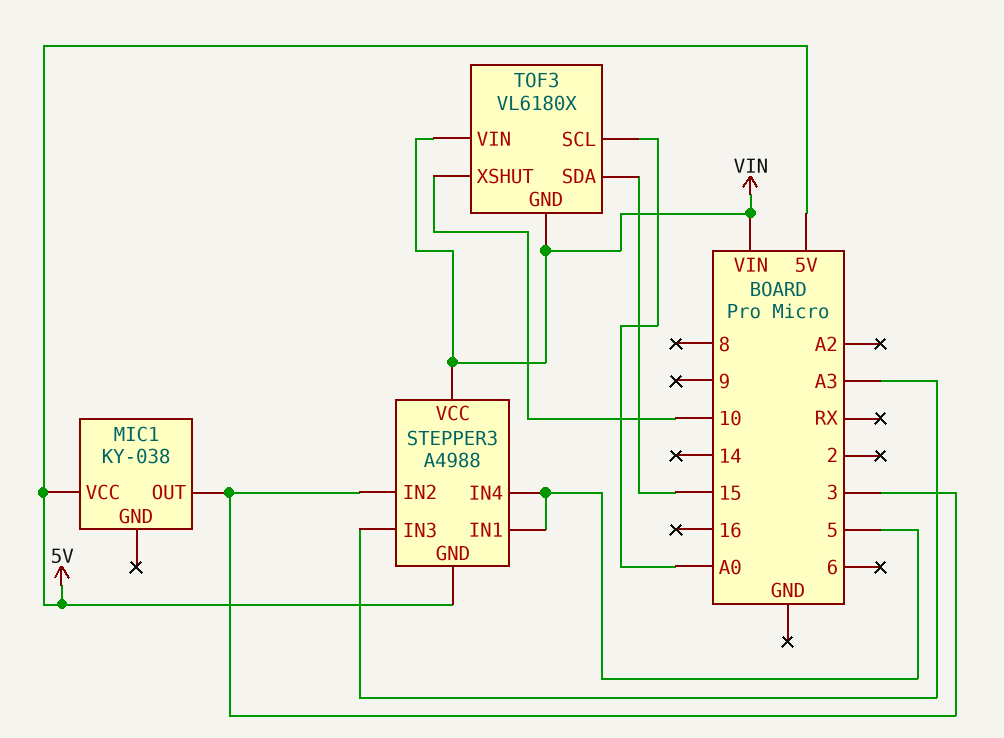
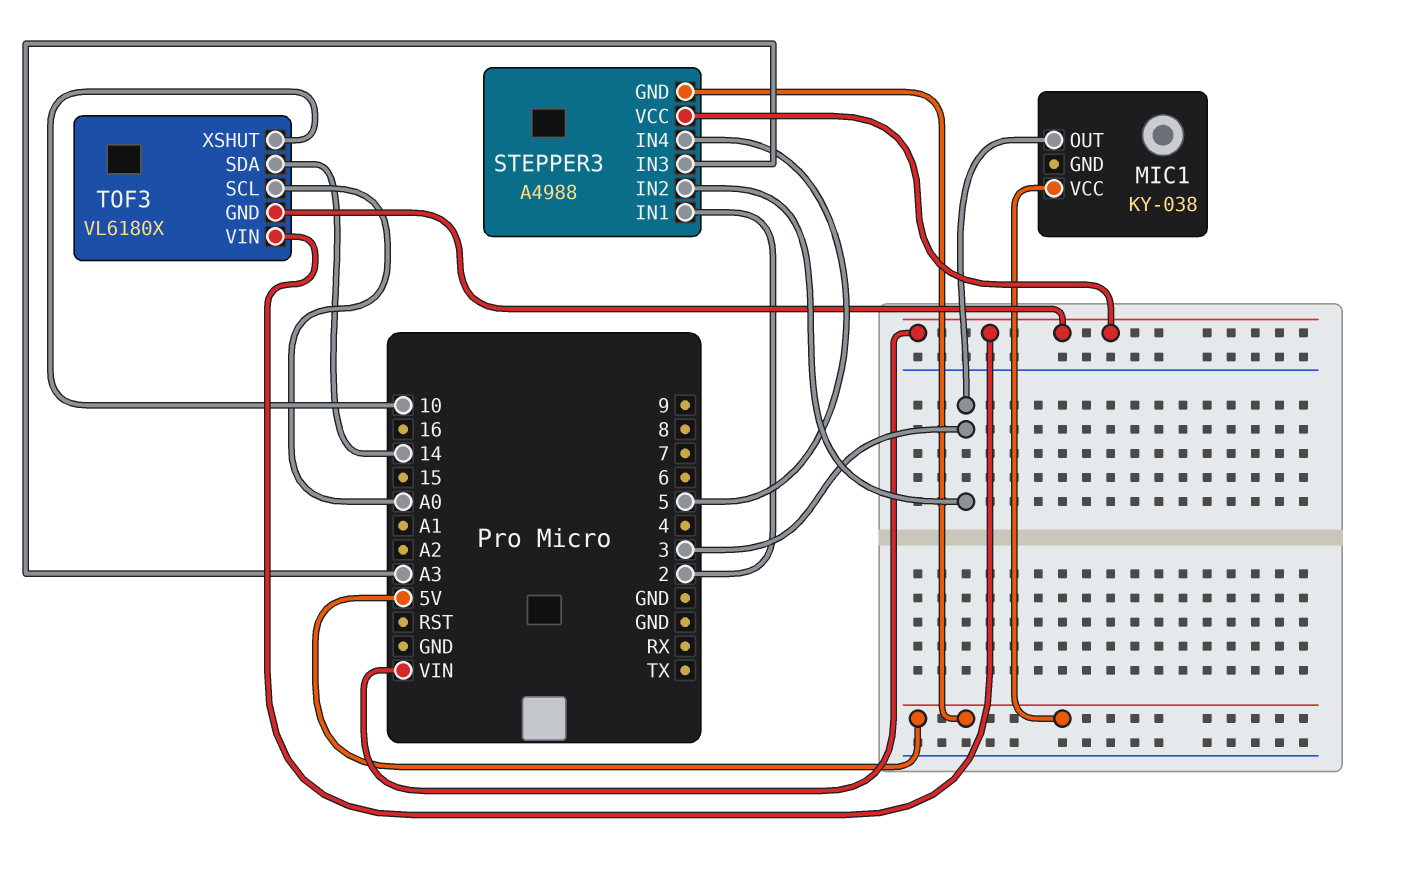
STEPPER3 pin IN1: 5 -> 2
TOF3 pin SDA: 15 -> 14

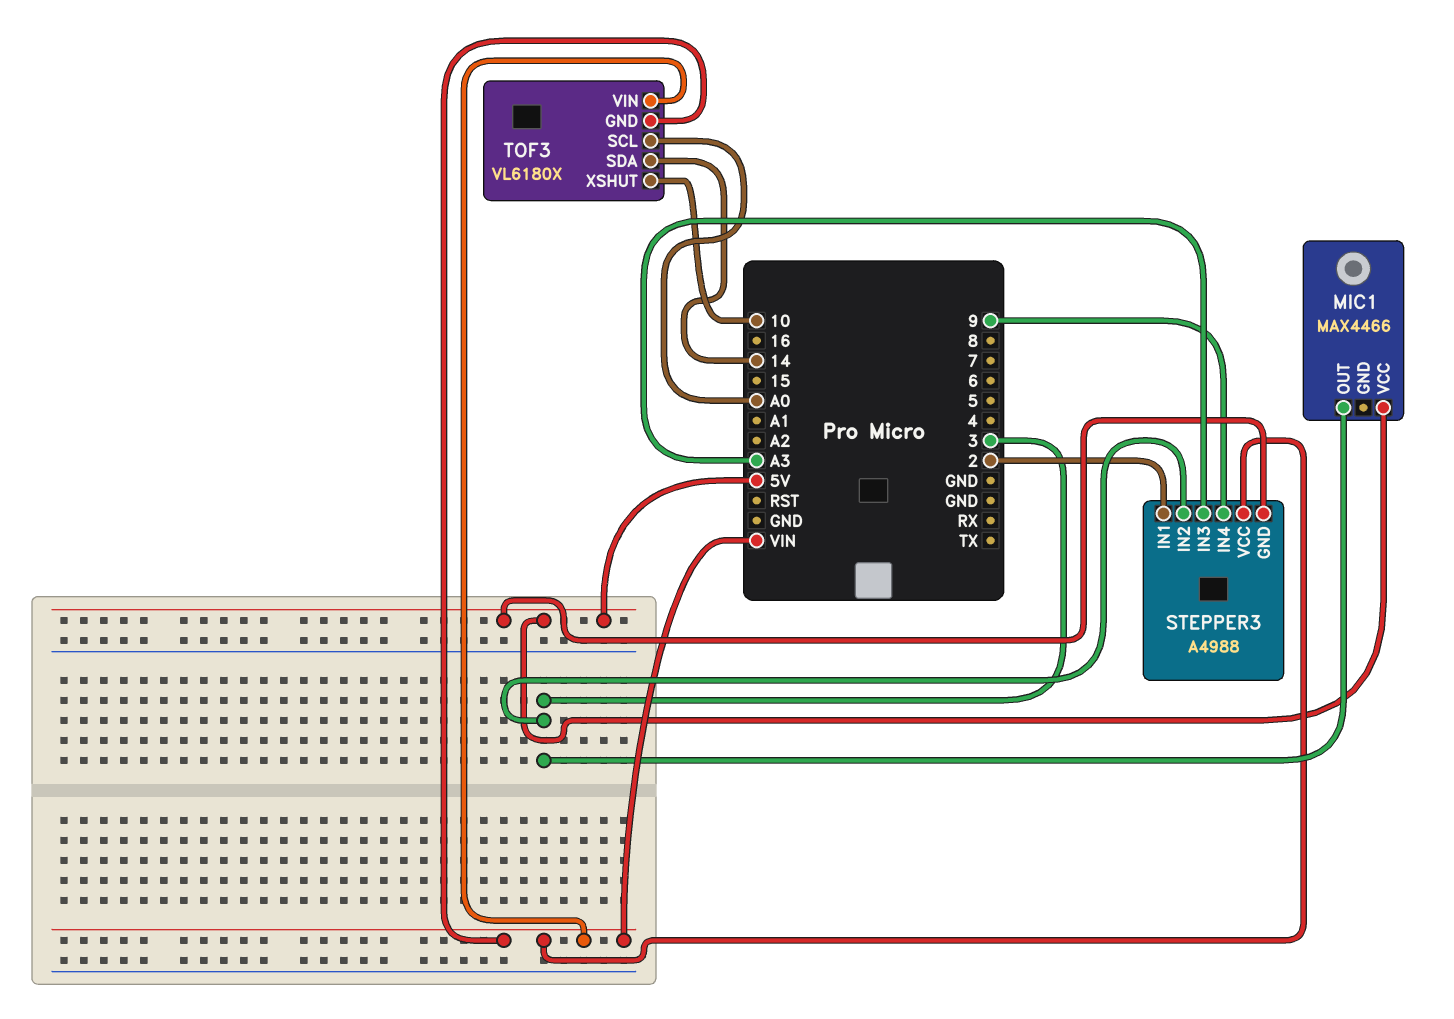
MIC1: KY-038 -> MAX4466
STEPPER3 pin IN4: 5 -> 9

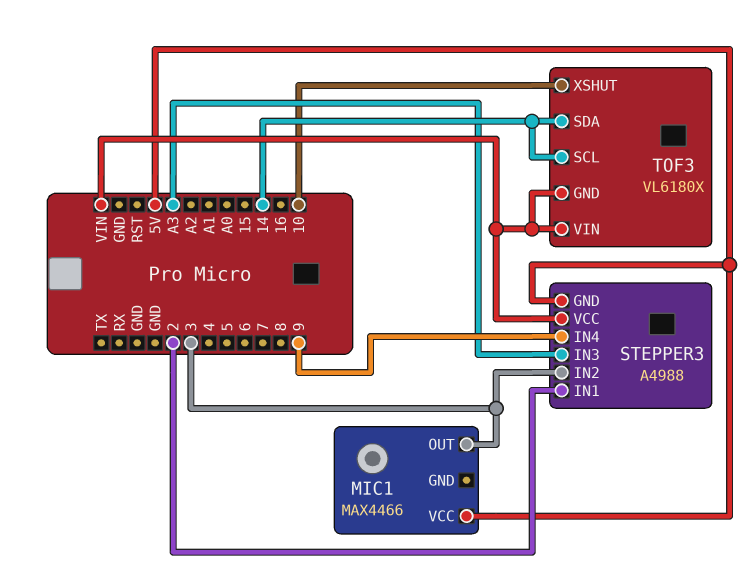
TOF3 pin SCL: A0 -> 14

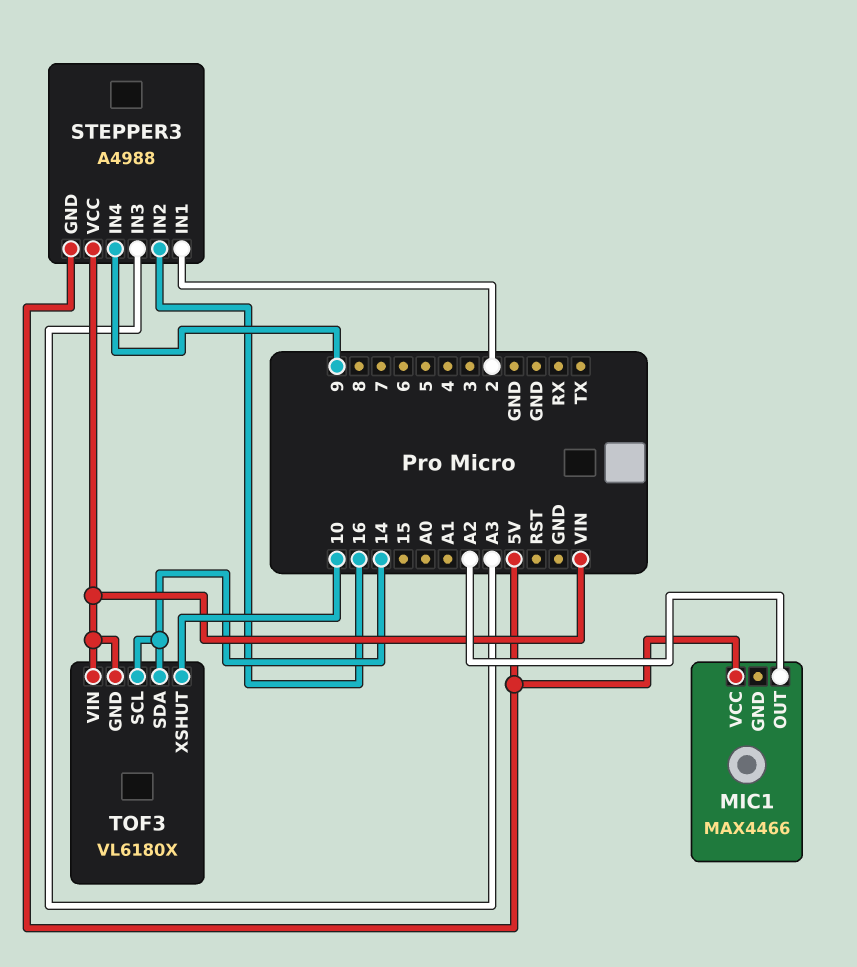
MIC1 pin OUT: 3 -> A2
STEPPER3 pin IN2: 3 -> 16

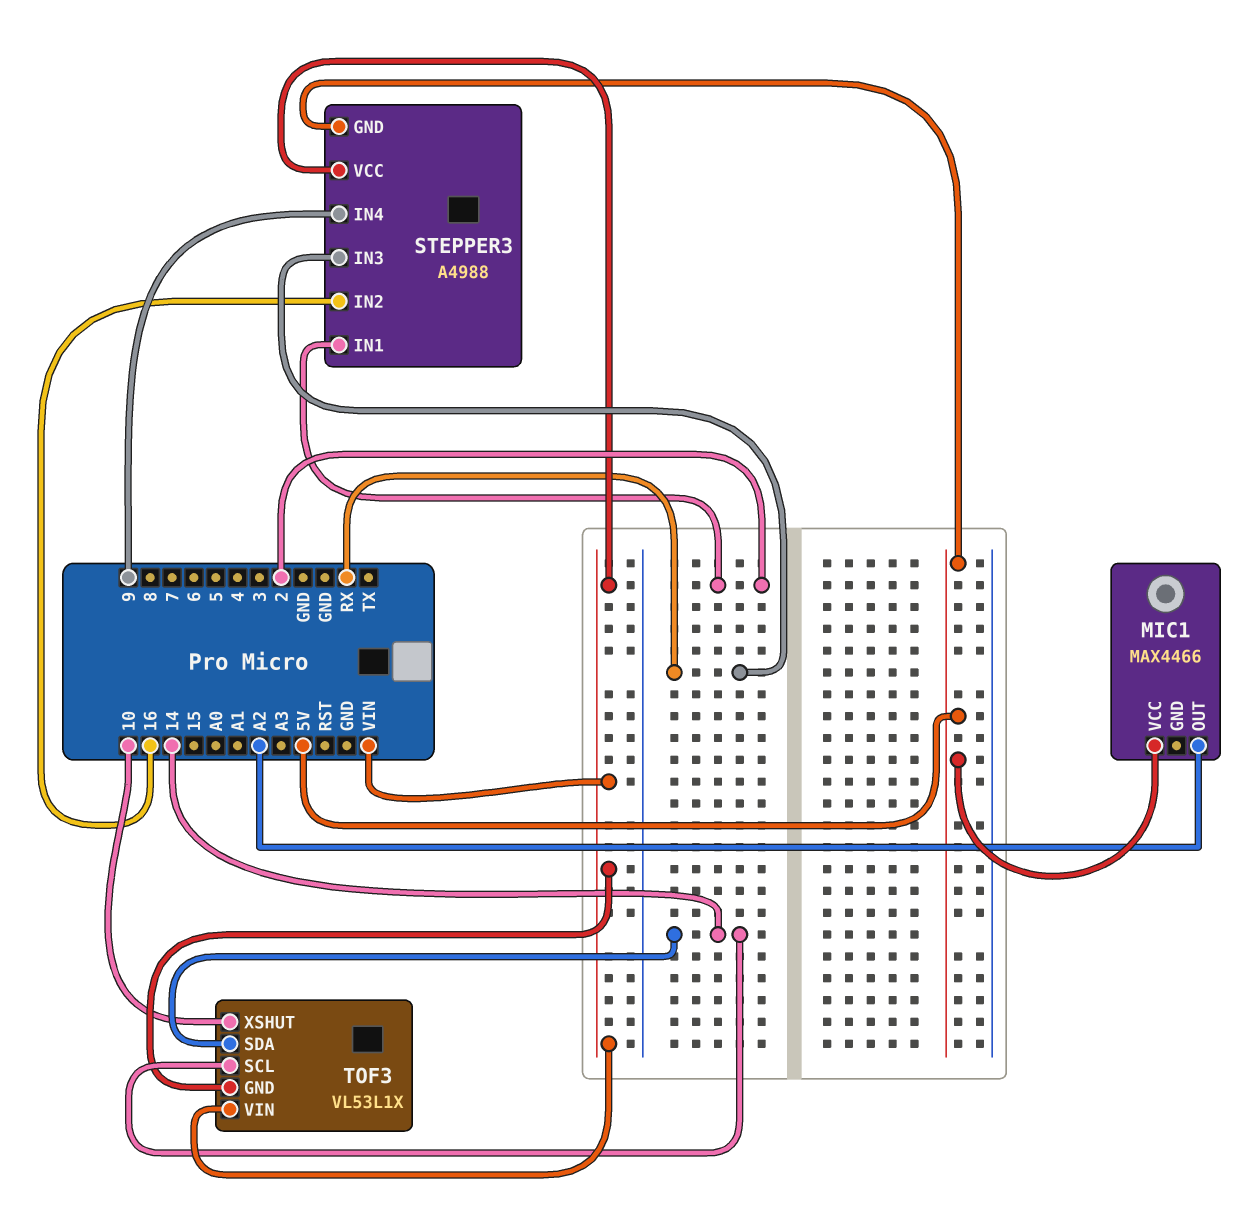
STEPPER3 pin IN3: A3 -> RX
TOF3: VL6180X -> VL53L1X

